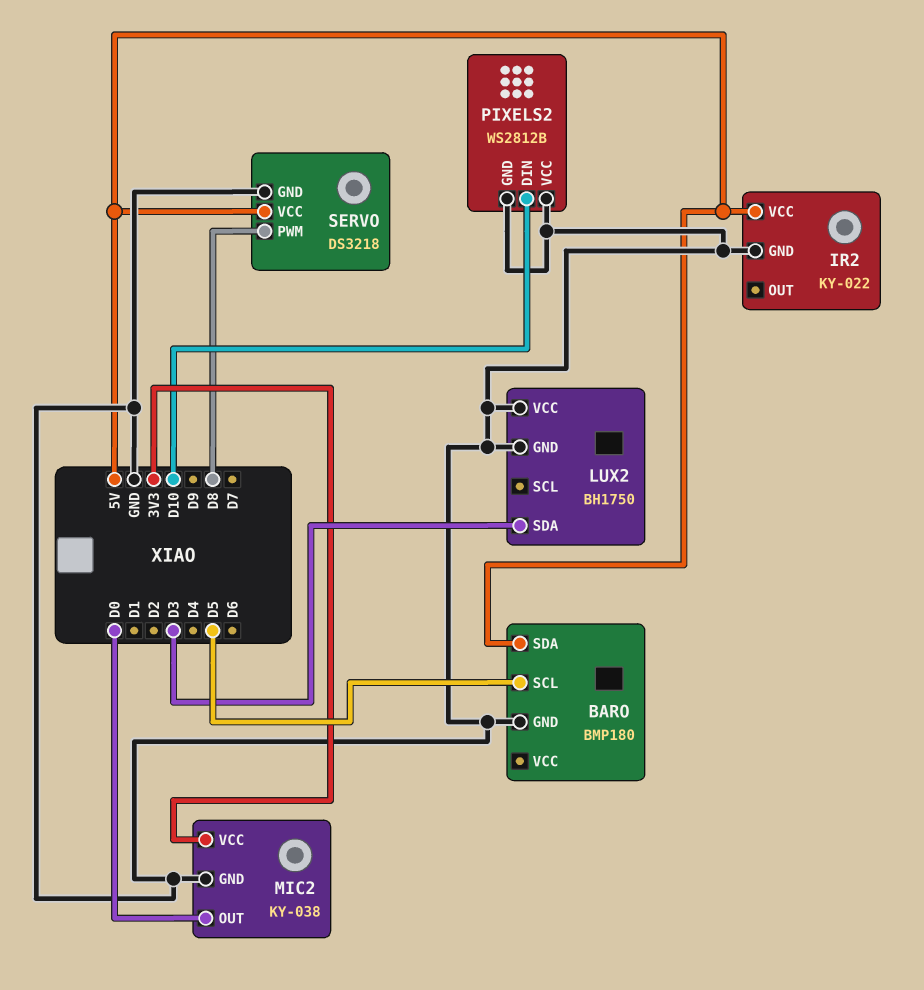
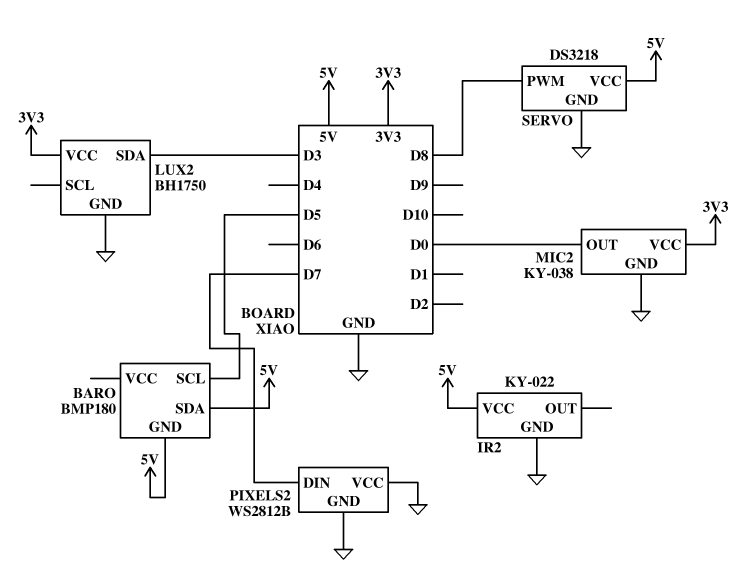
BARO pin GND: GND -> 5V
LUX2 pin VCC: GND -> 3V3
PIXELS2 pin DIN: D10 -> D7

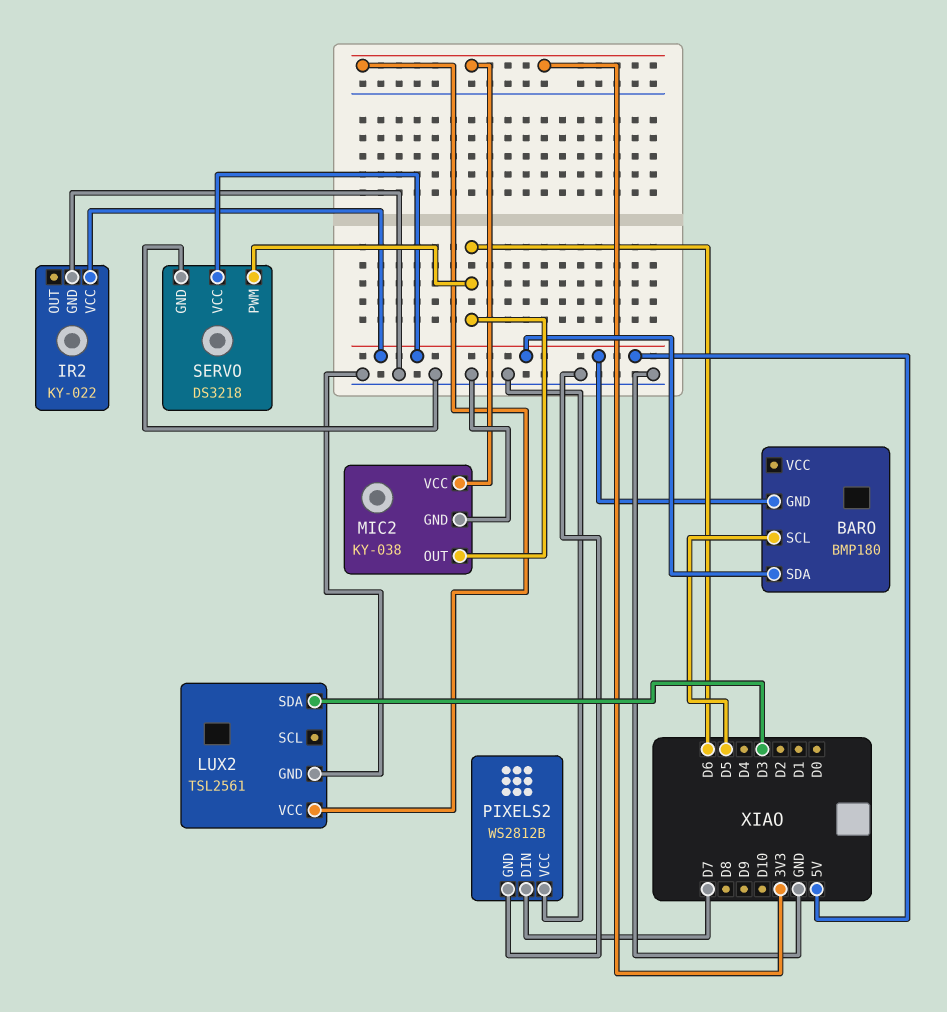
LUX2: BH1750 -> TSL2561
MIC2 pin OUT: D0 -> D6
SERVO pin PWM: D8 -> D6

